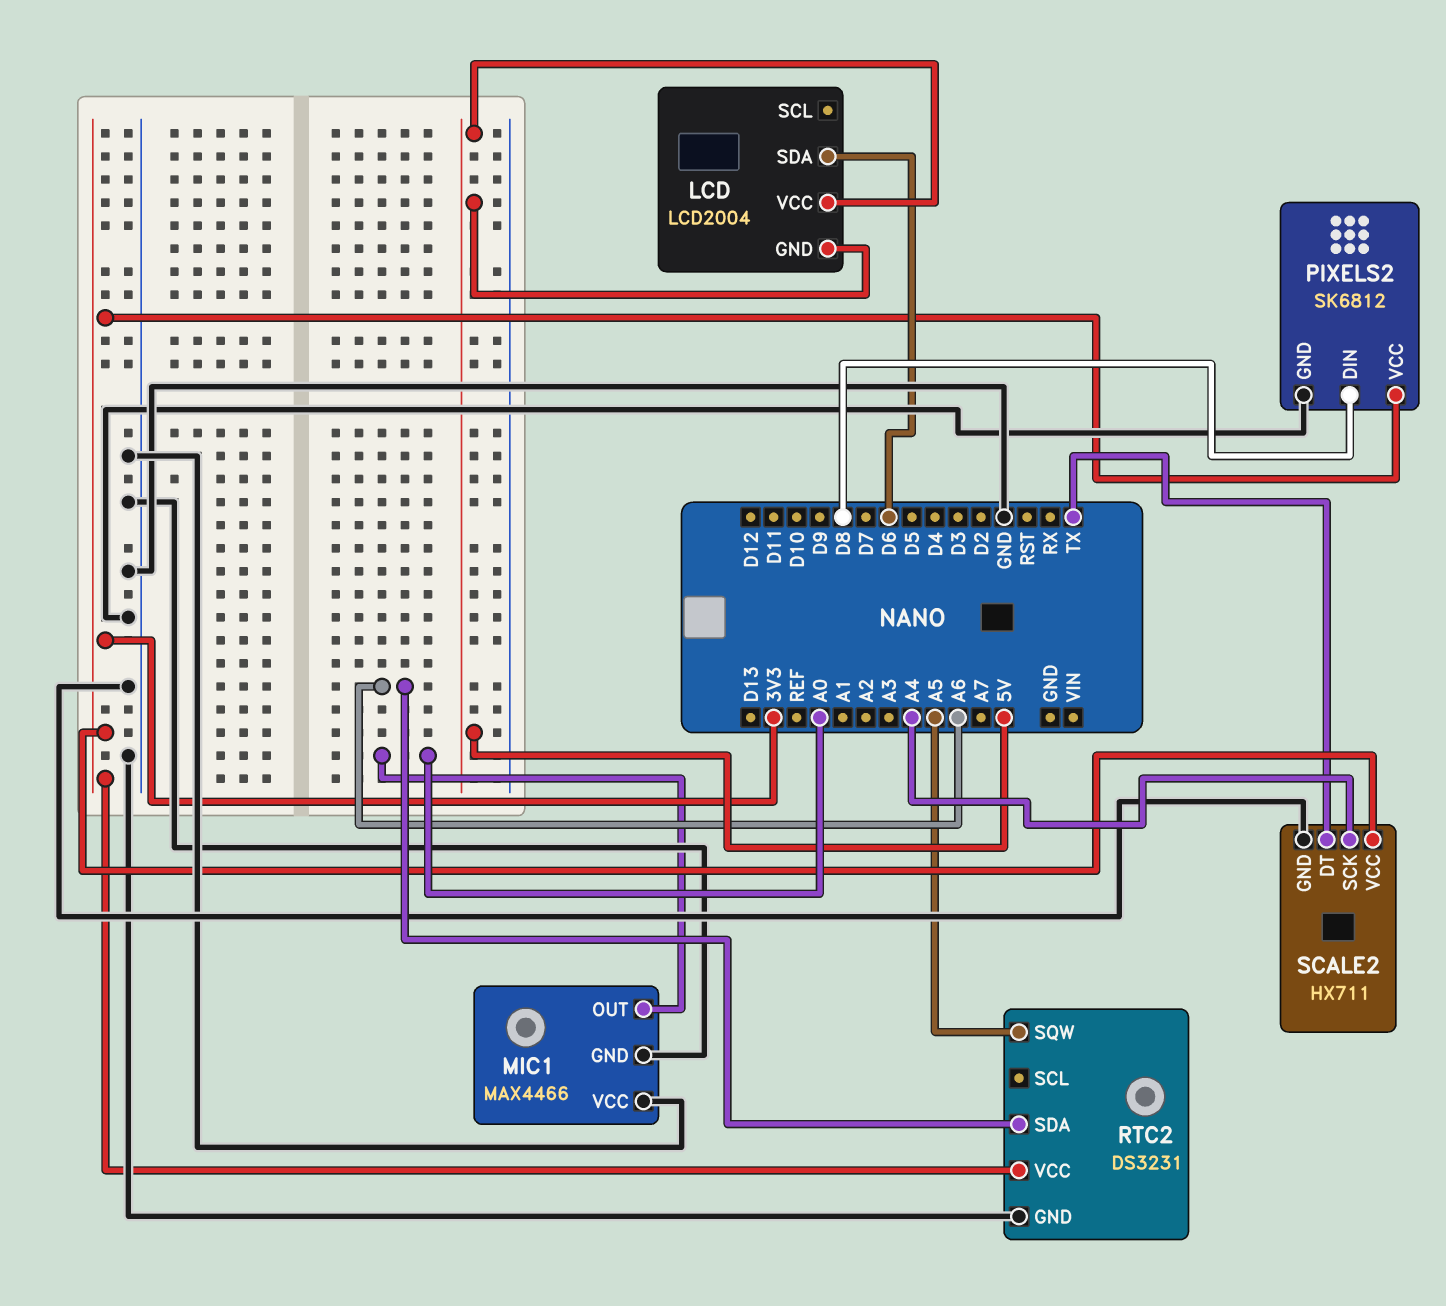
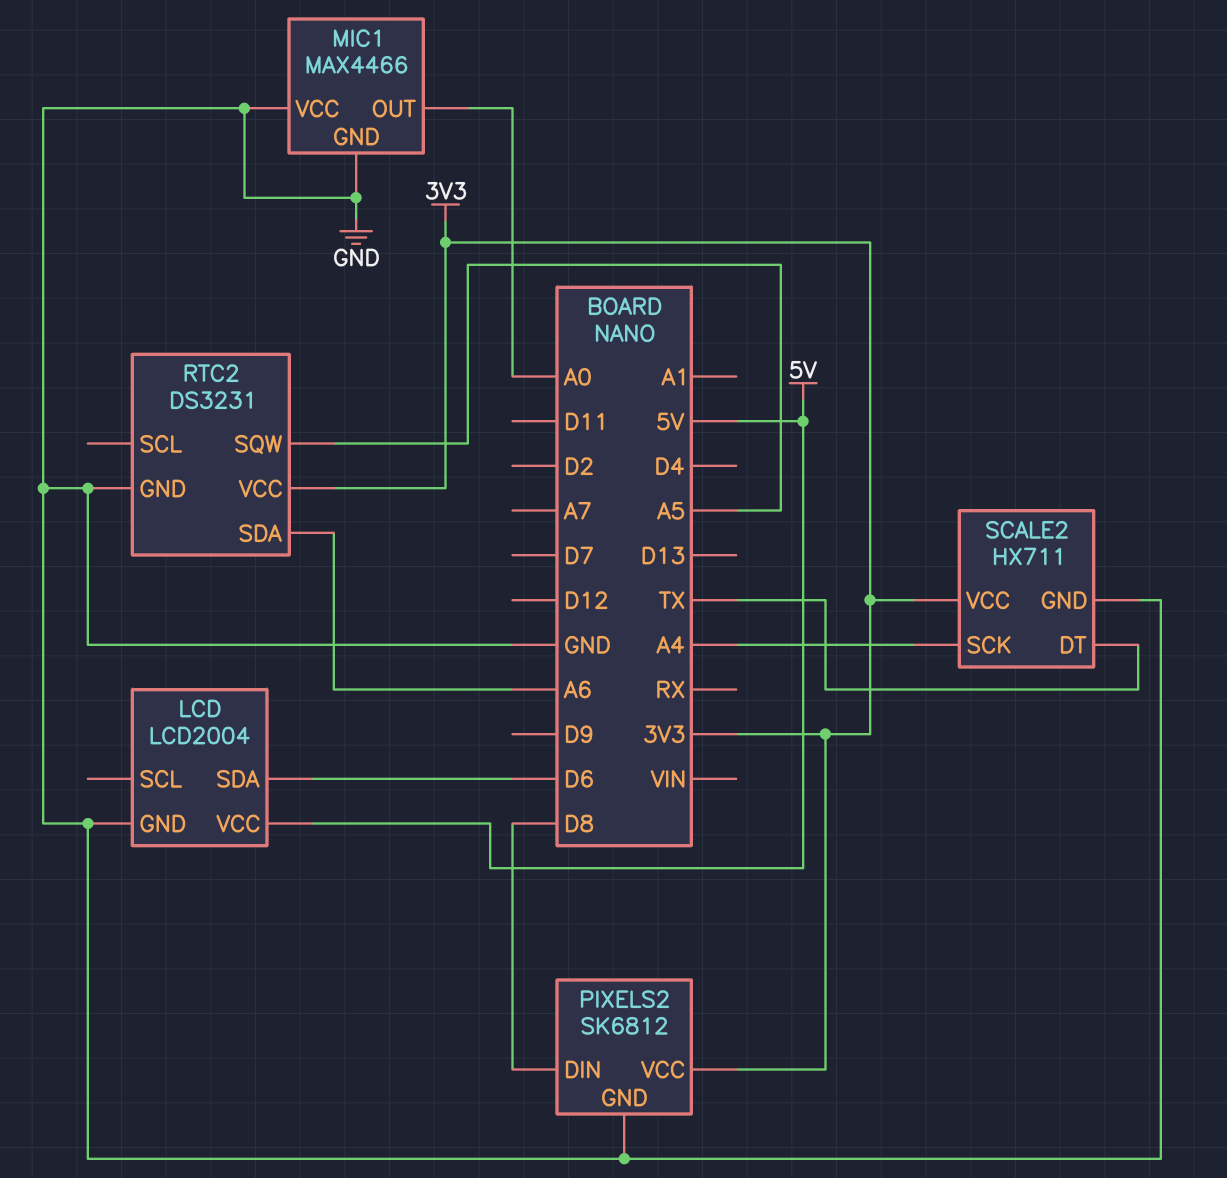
LCD pin GND: 5V -> GND

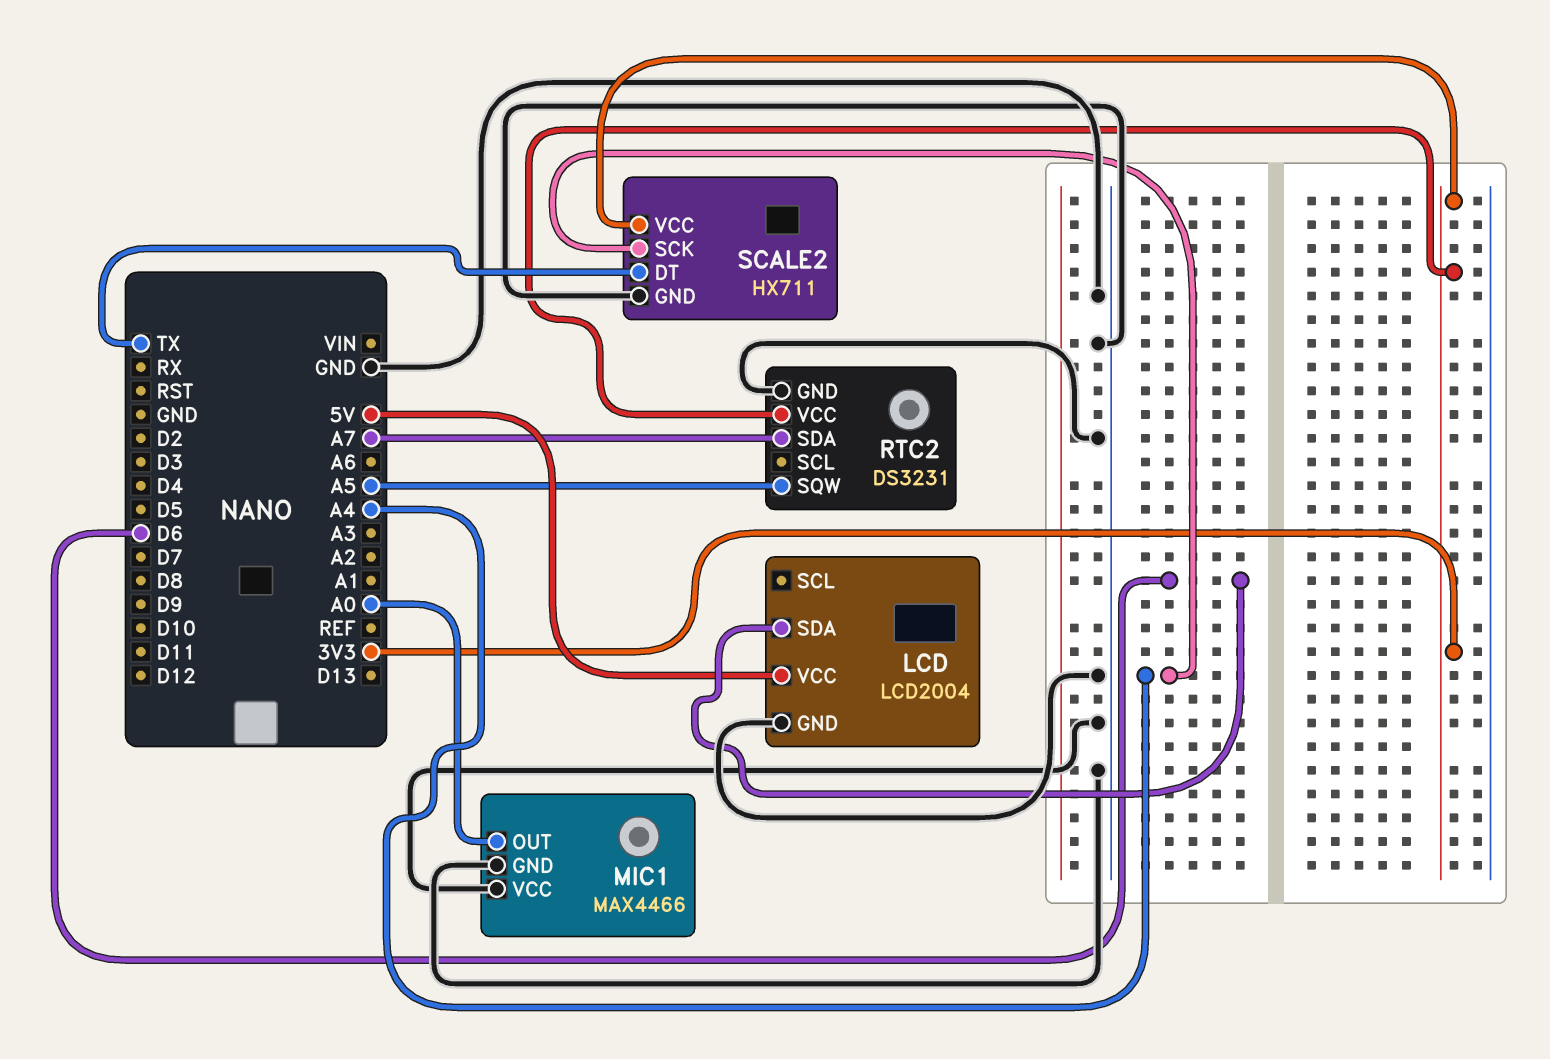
PIXELS2: SK6812 -> none
PIXELS2 pin DIN: D8 -> none
PIXELS2 pin GND: GND -> none
PIXELS2 pin VCC: 3V3 -> none
RTC2 pin SDA: A6 -> A7

